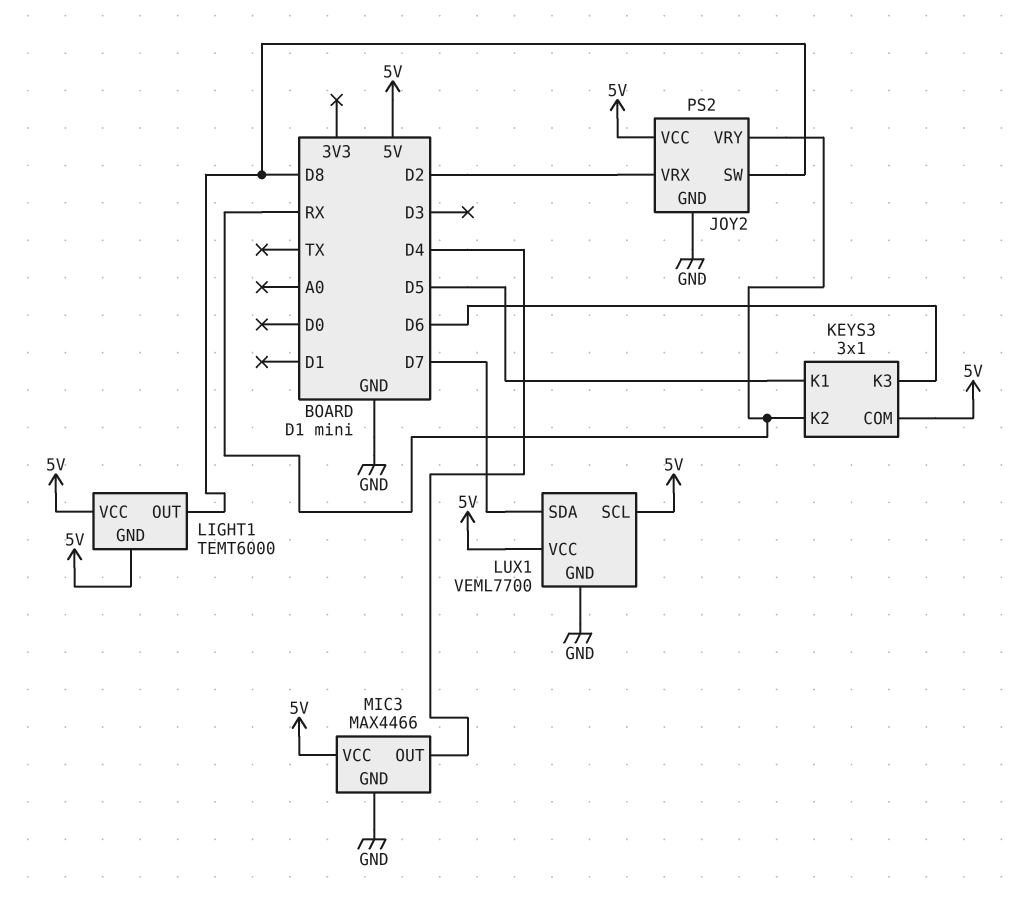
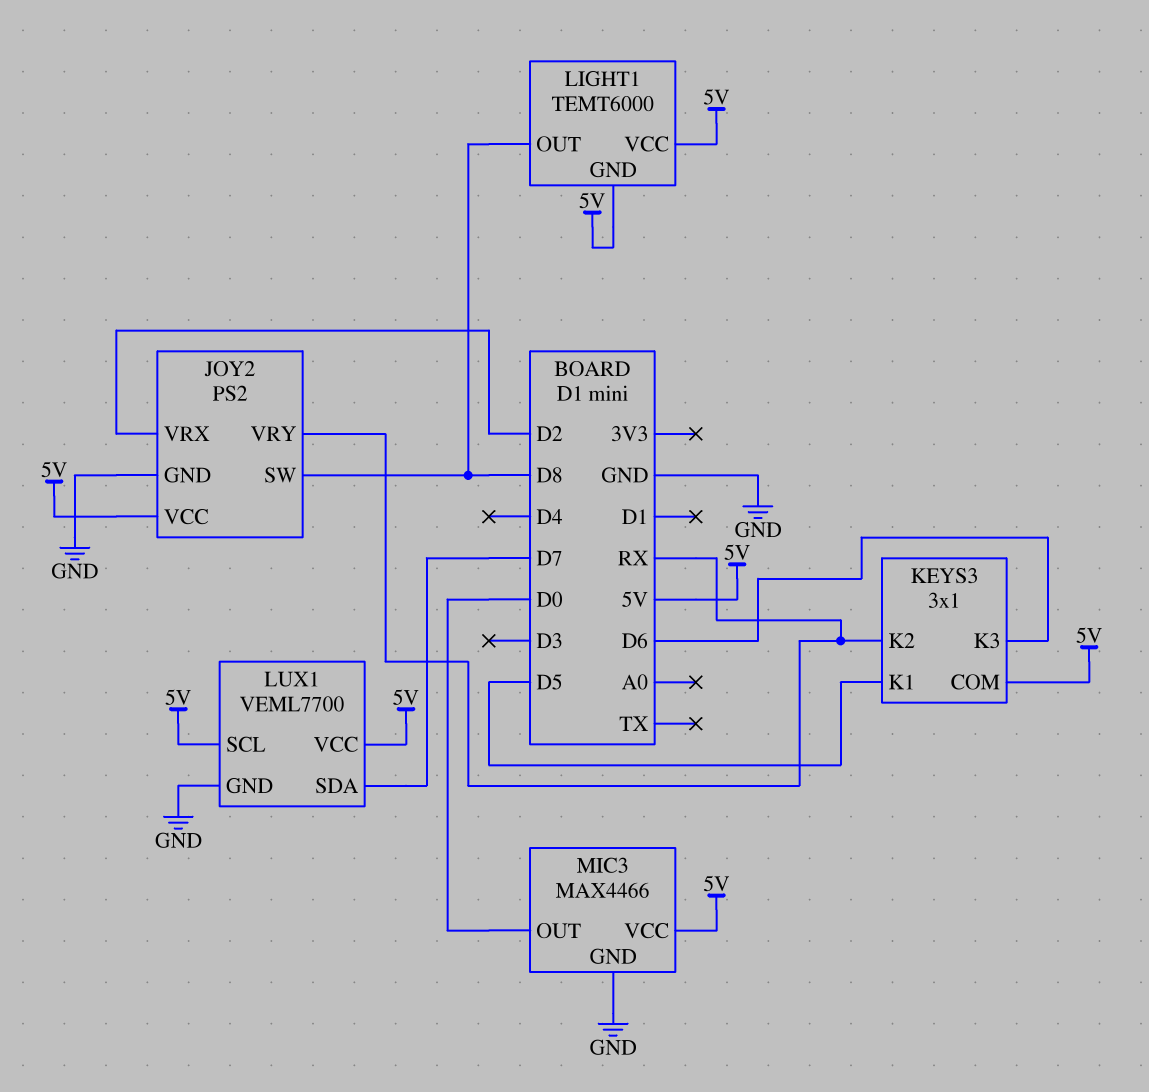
MIC3 pin OUT: D4 -> D0

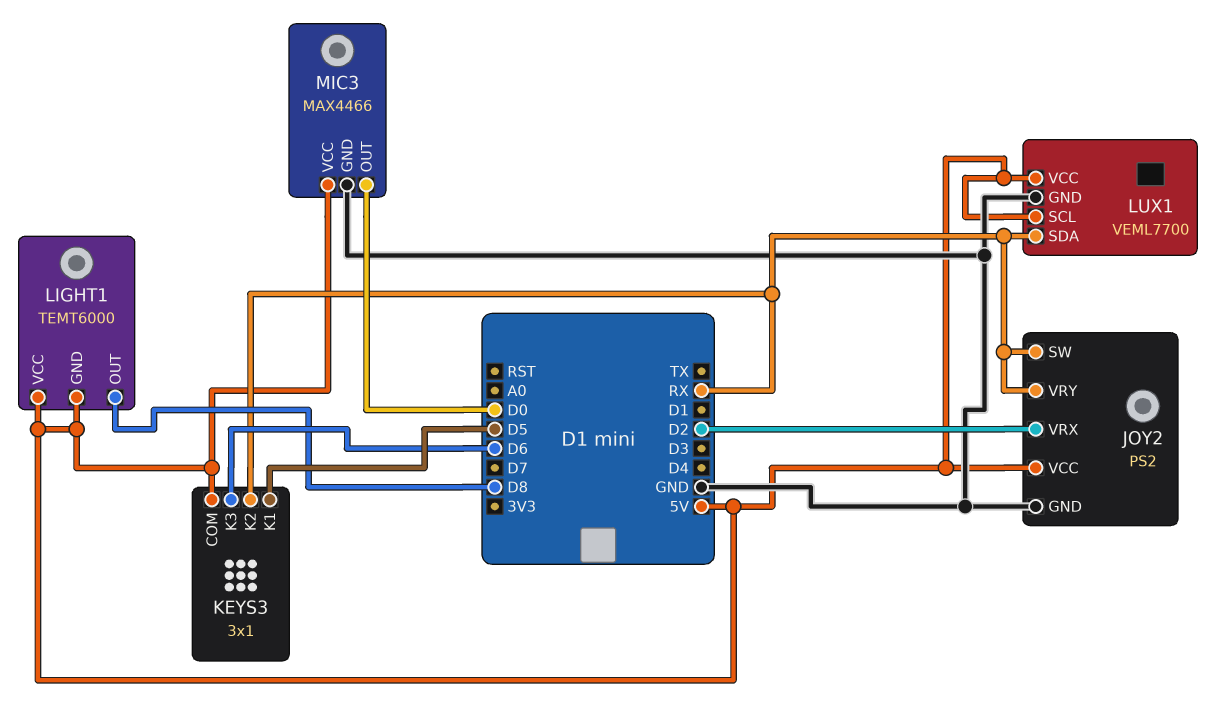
JOY2 pin SW: D8 -> RX
LUX1 pin SDA: D7 -> RX

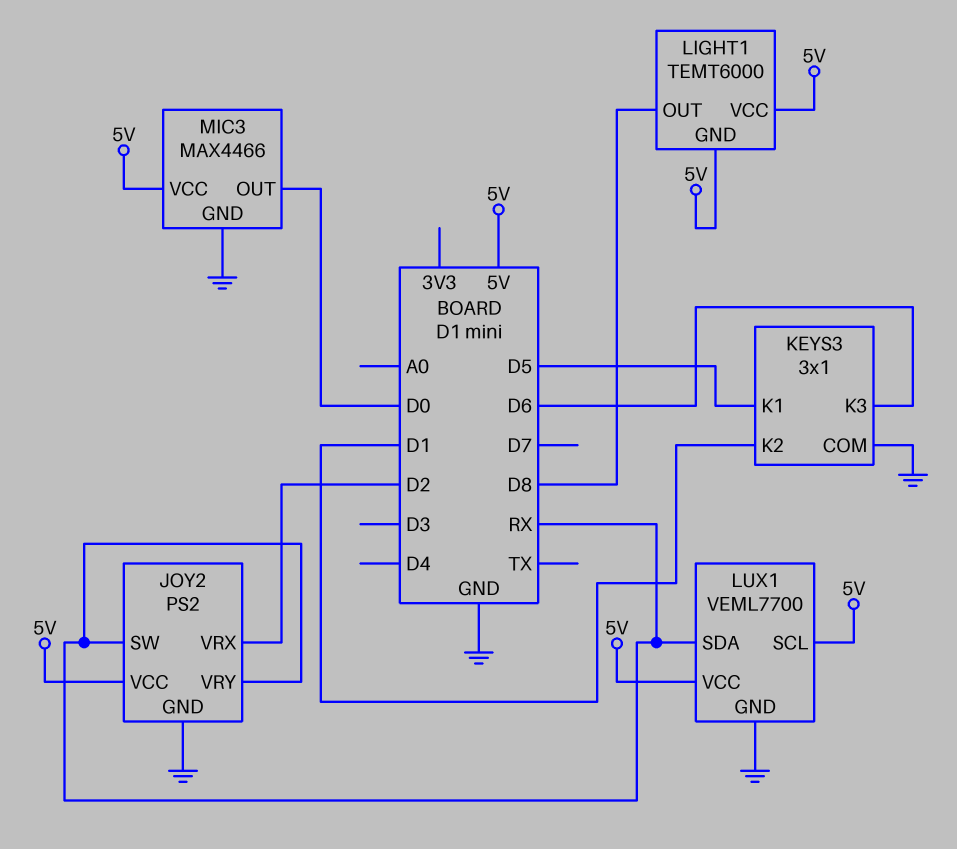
KEYS3 pin COM: 5V -> GND
KEYS3 pin K2: RX -> D1

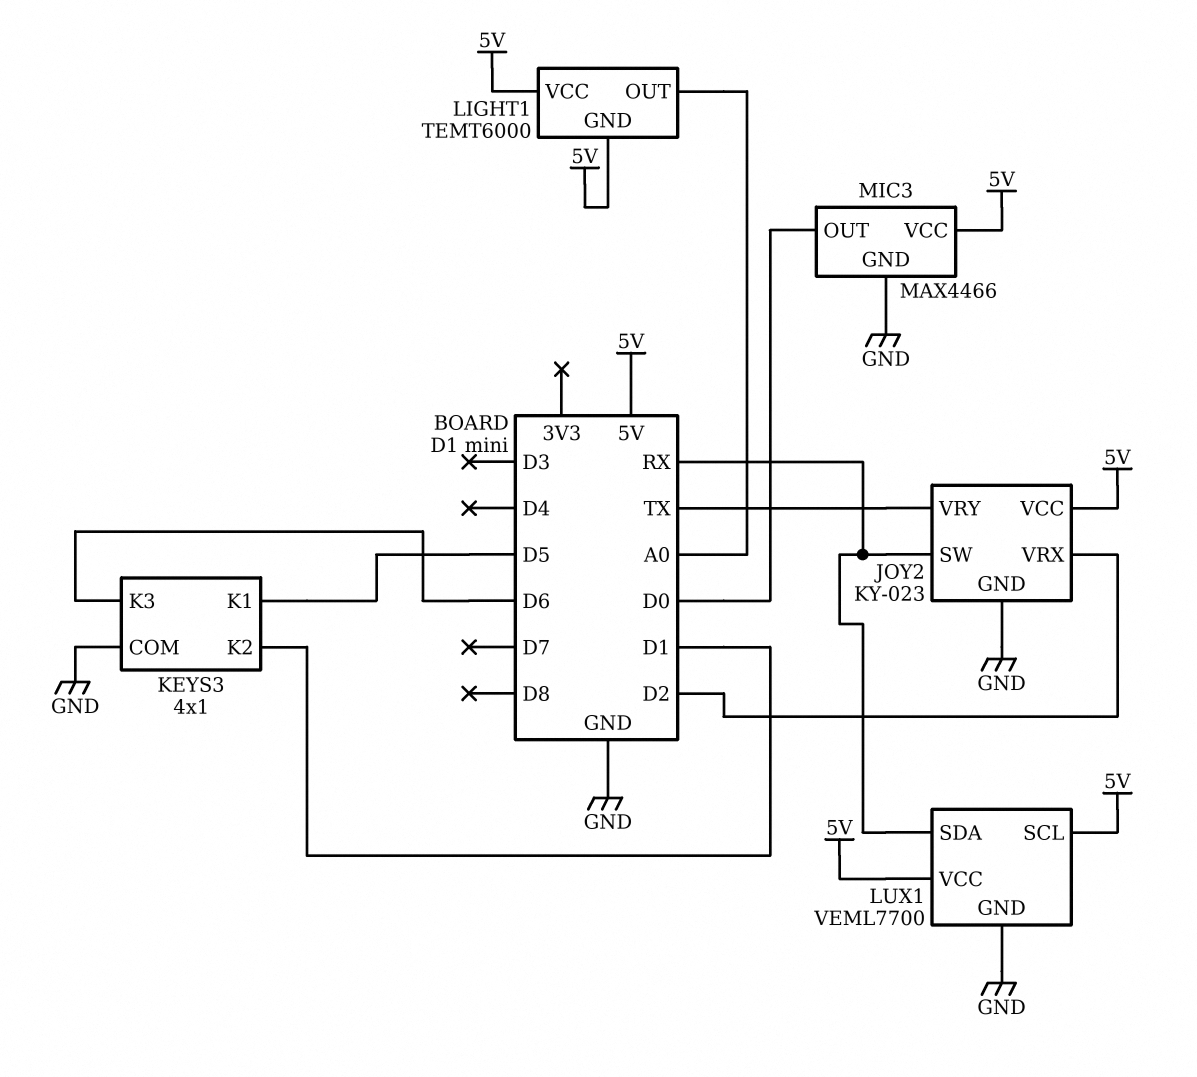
JOY2: PS2 -> KY-023
JOY2 pin VRY: RX -> TX
KEYS3: 3x1 -> 4x1
LIGHT1 pin OUT: D8 -> A0

